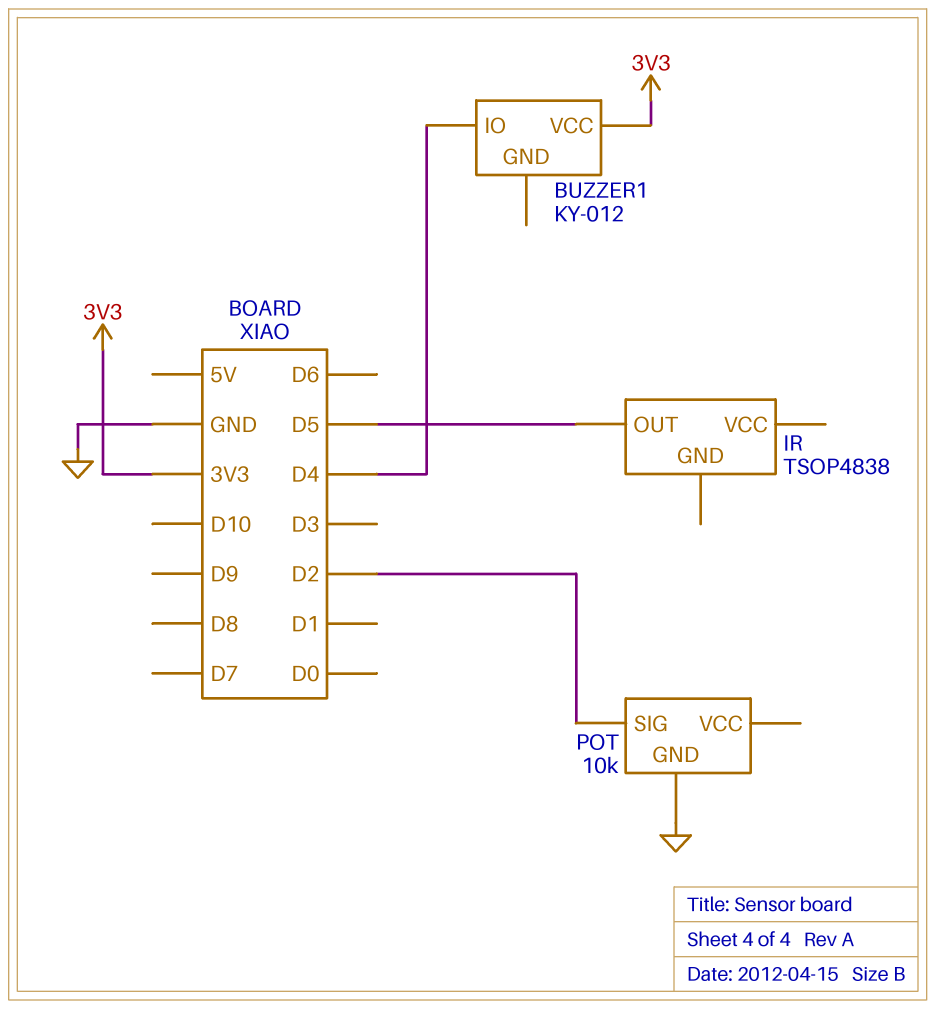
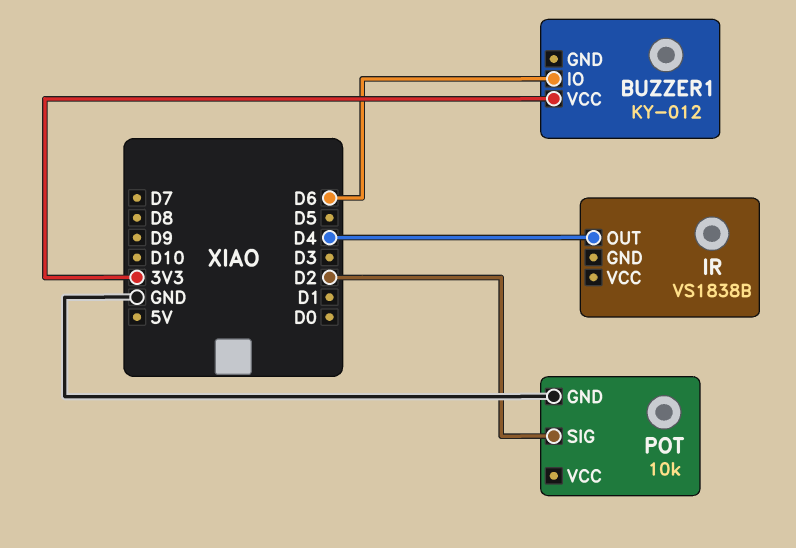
BUZZER1 pin IO: D4 -> D6
IR: TSOP4838 -> VS1838B
IR pin OUT: D5 -> D4

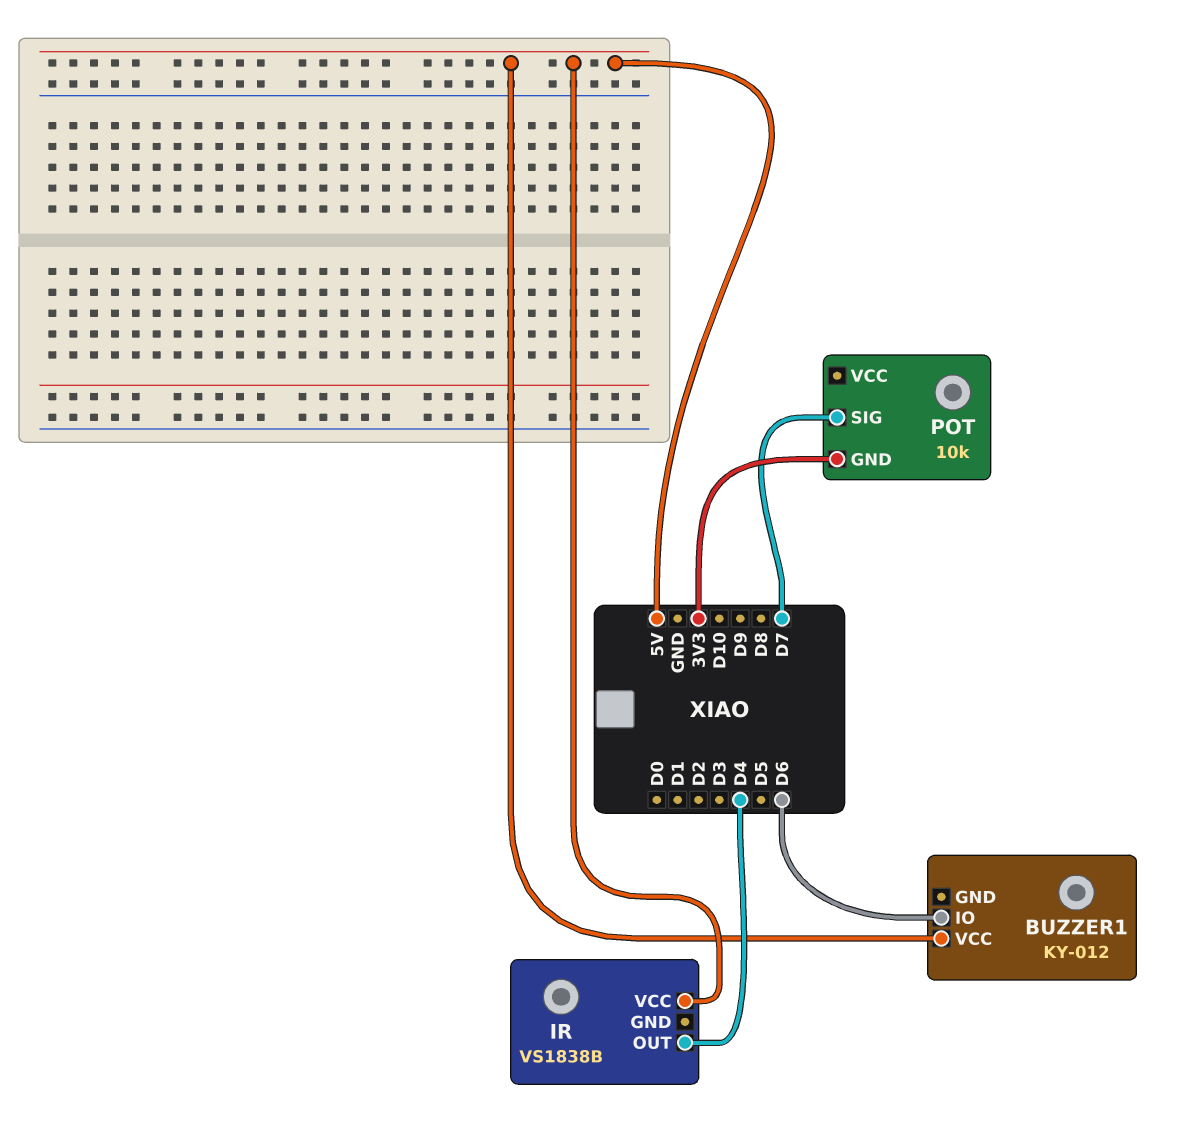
BUZZER1 pin VCC: 3V3 -> 5V
IR pin VCC: none -> 5V
POT pin GND: GND -> 3V3
POT pin SIG: D2 -> D7

